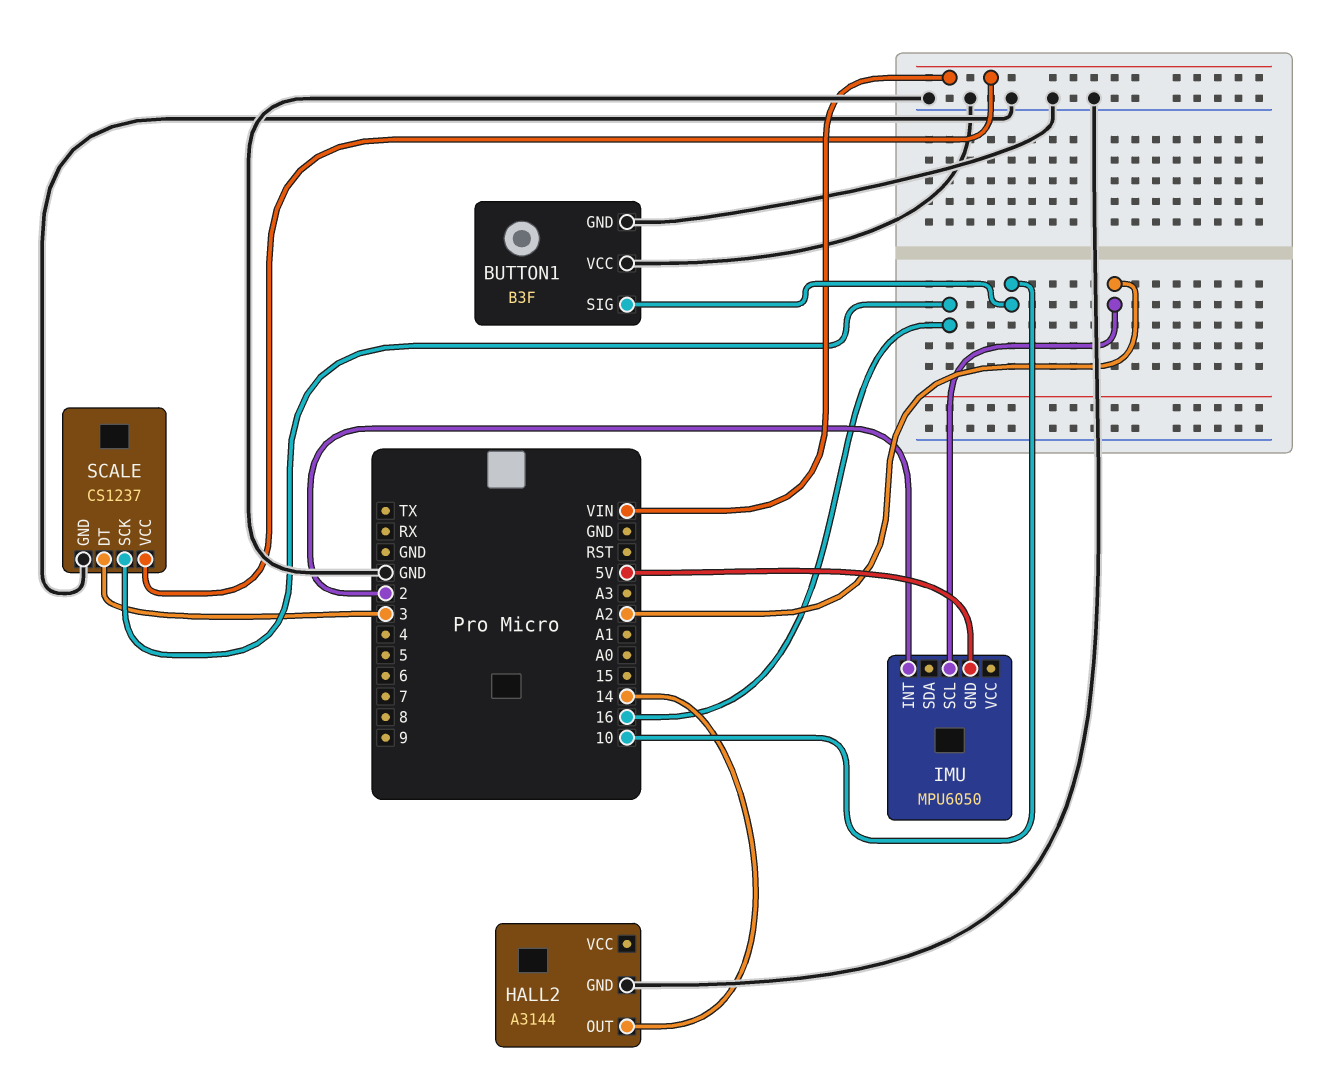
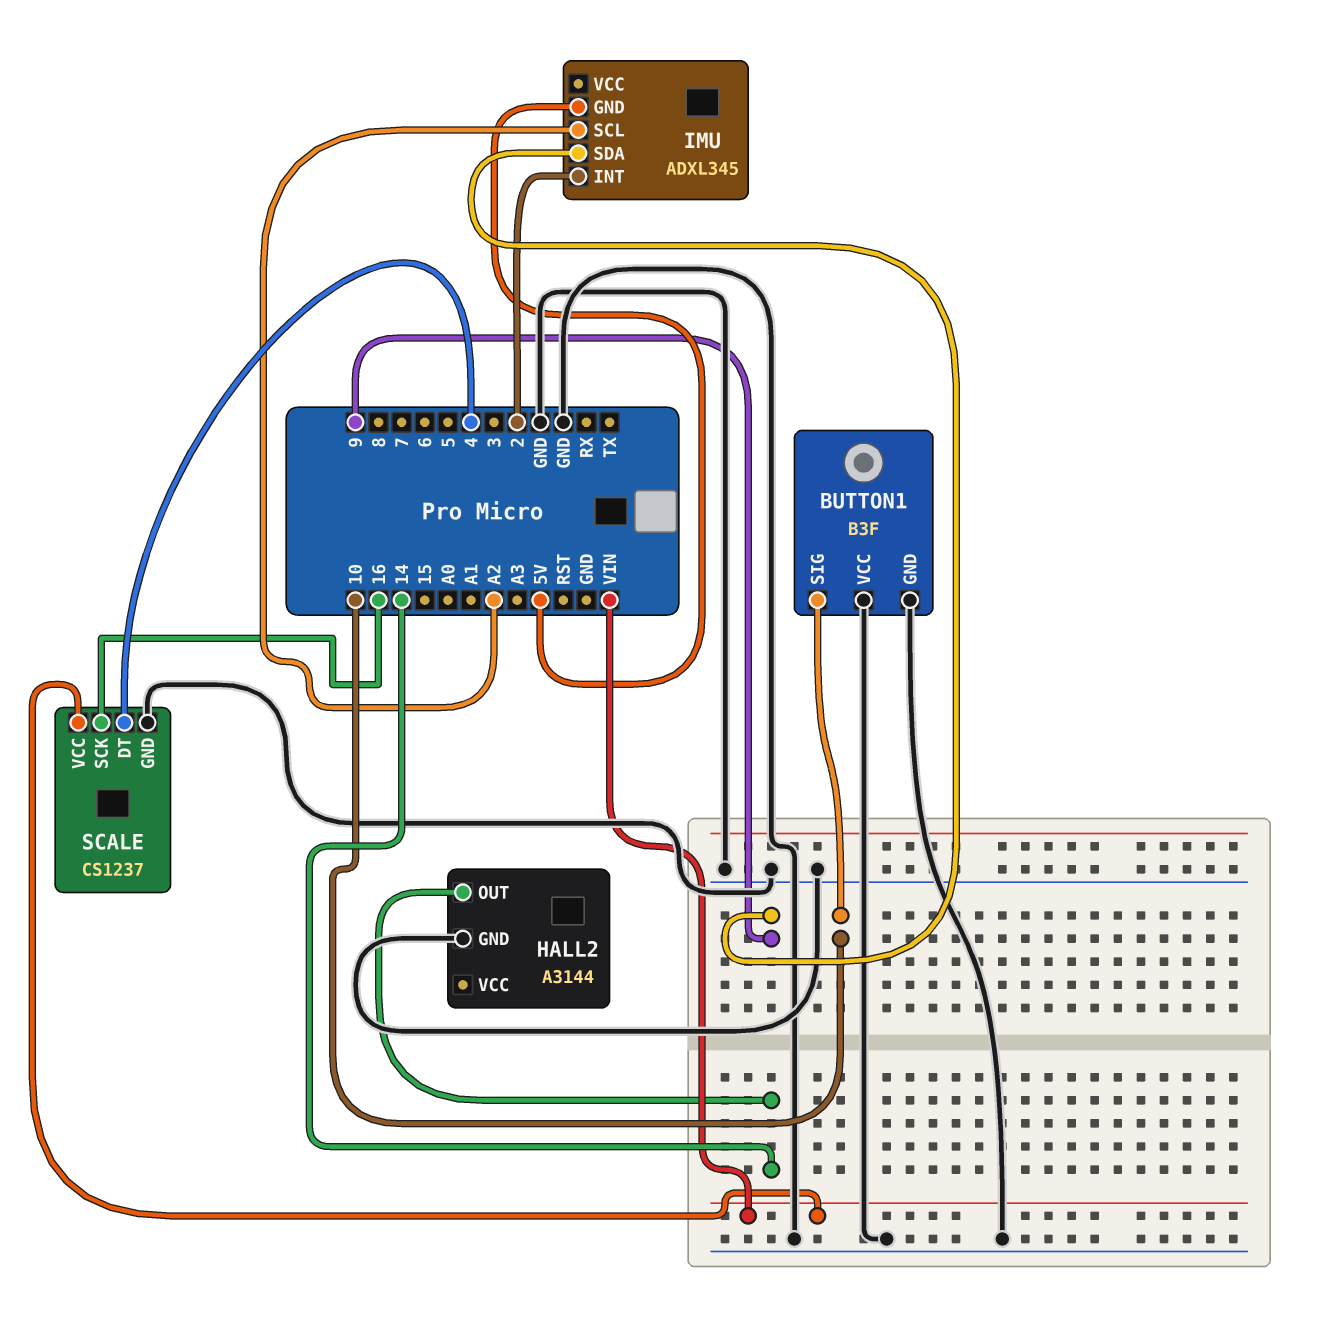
IMU: MPU6050 -> ADXL345
IMU pin SDA: none -> 9
SCALE pin DT: 3 -> 4

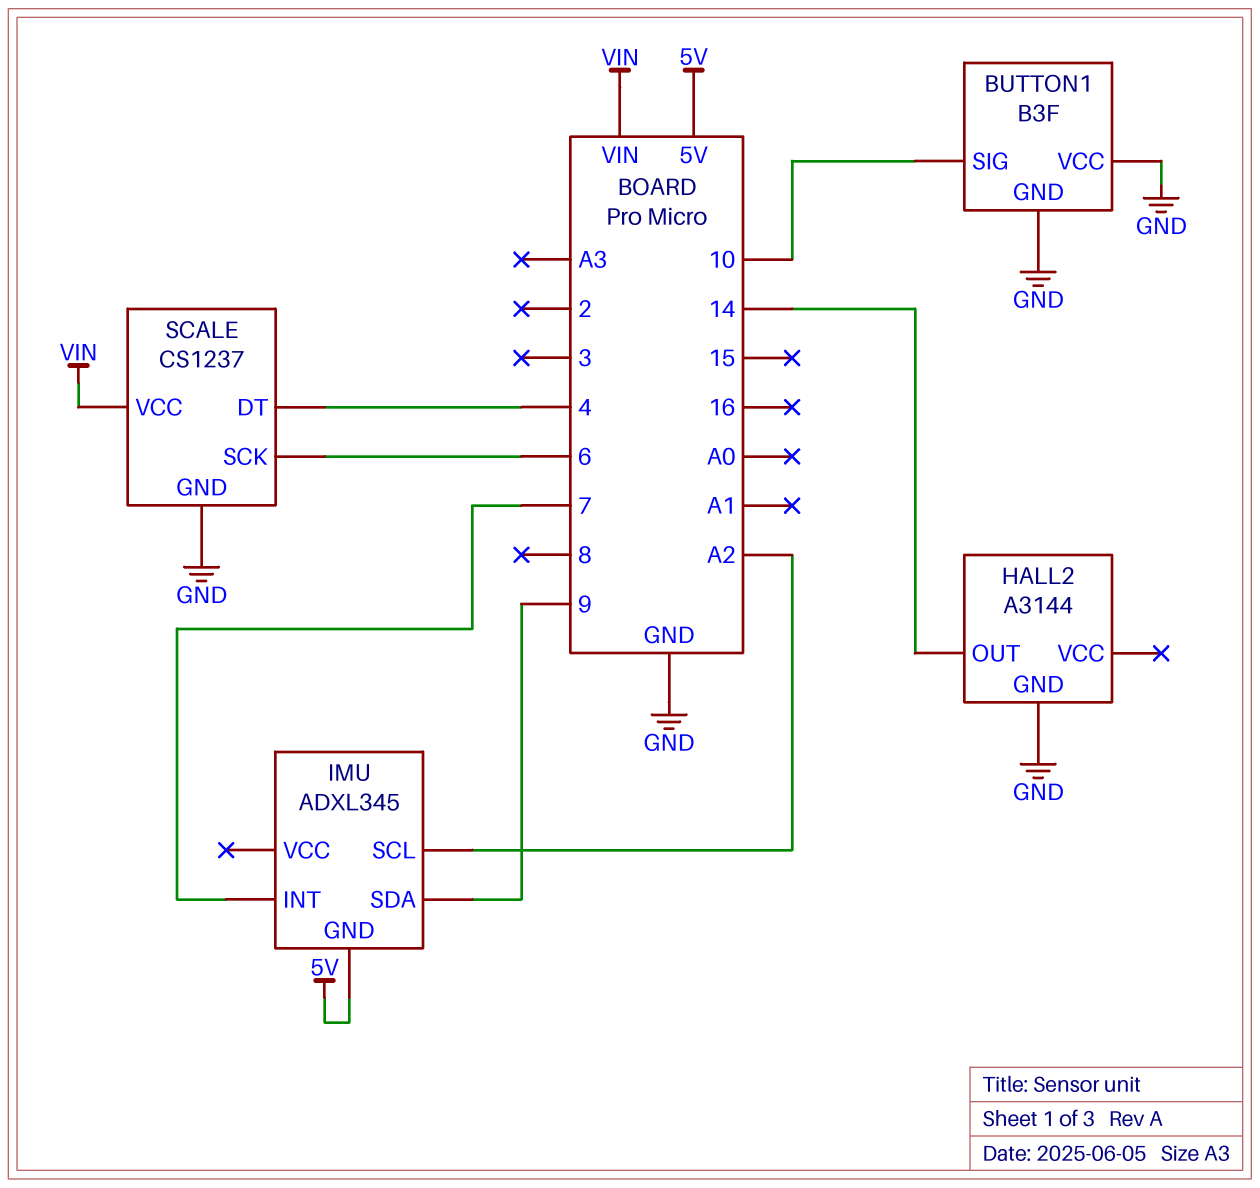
IMU pin INT: 2 -> 7
SCALE pin SCK: 16 -> 6

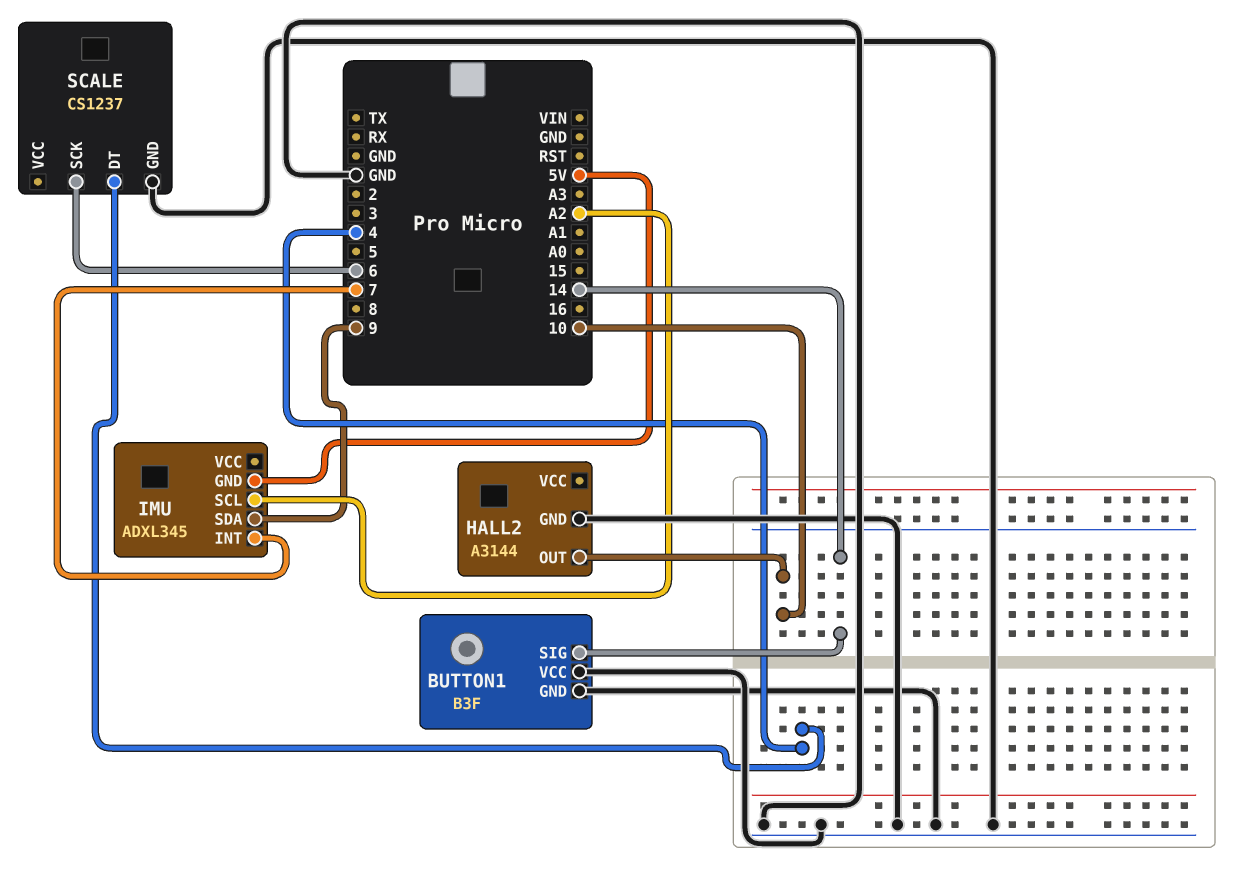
BUTTON1 pin SIG: 10 -> 14
HALL2 pin OUT: 14 -> 10
SCALE pin VCC: VIN -> none

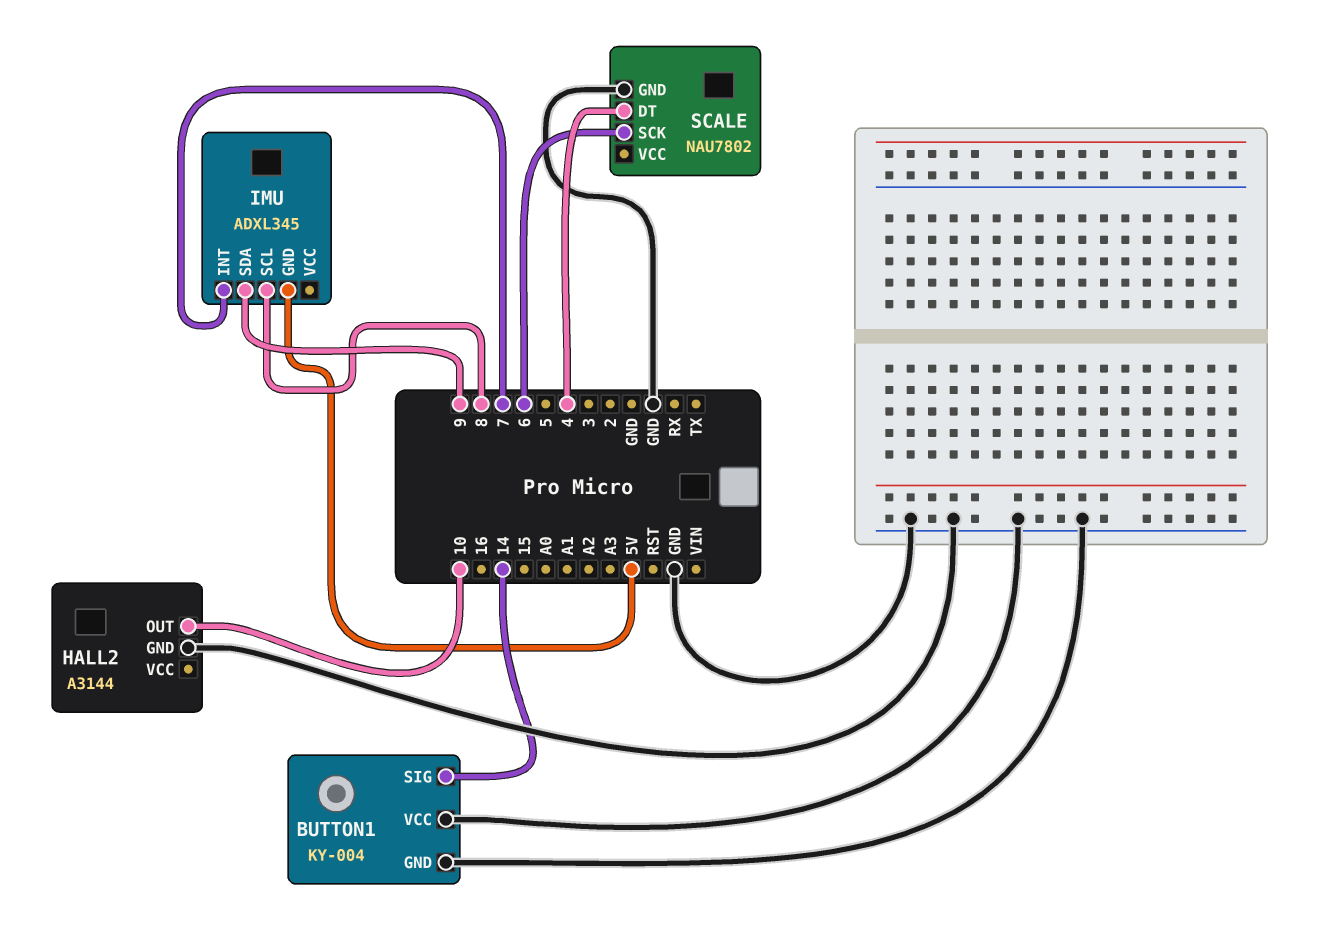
BUTTON1: B3F -> KY-004
IMU pin SCL: A2 -> 8
SCALE: CS1237 -> NAU7802

